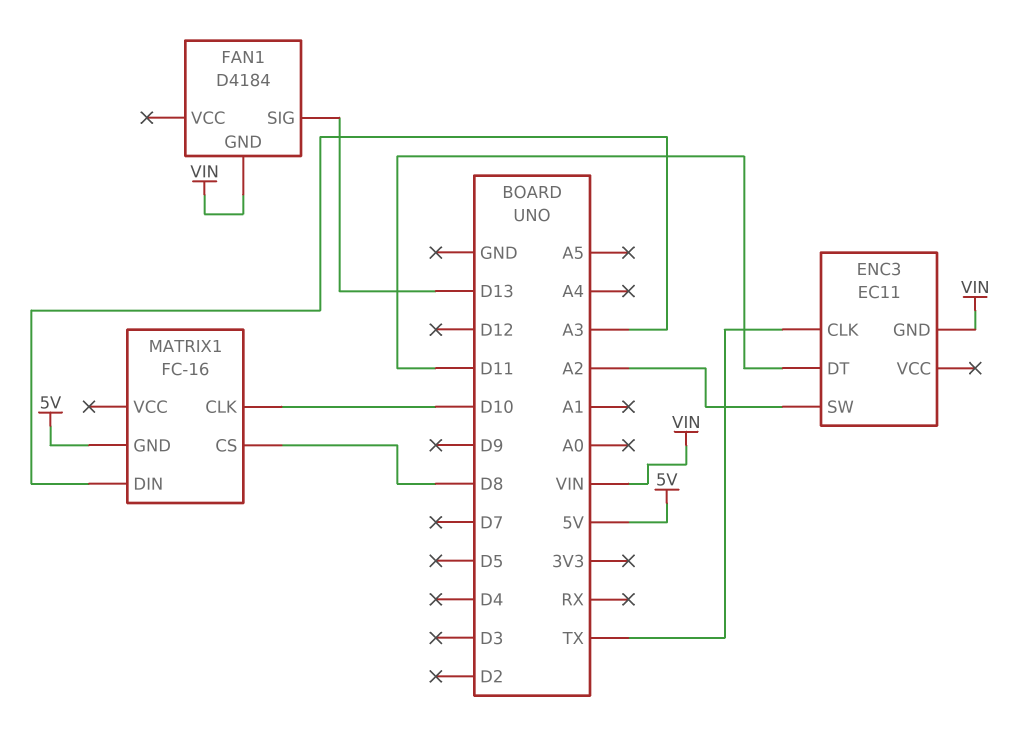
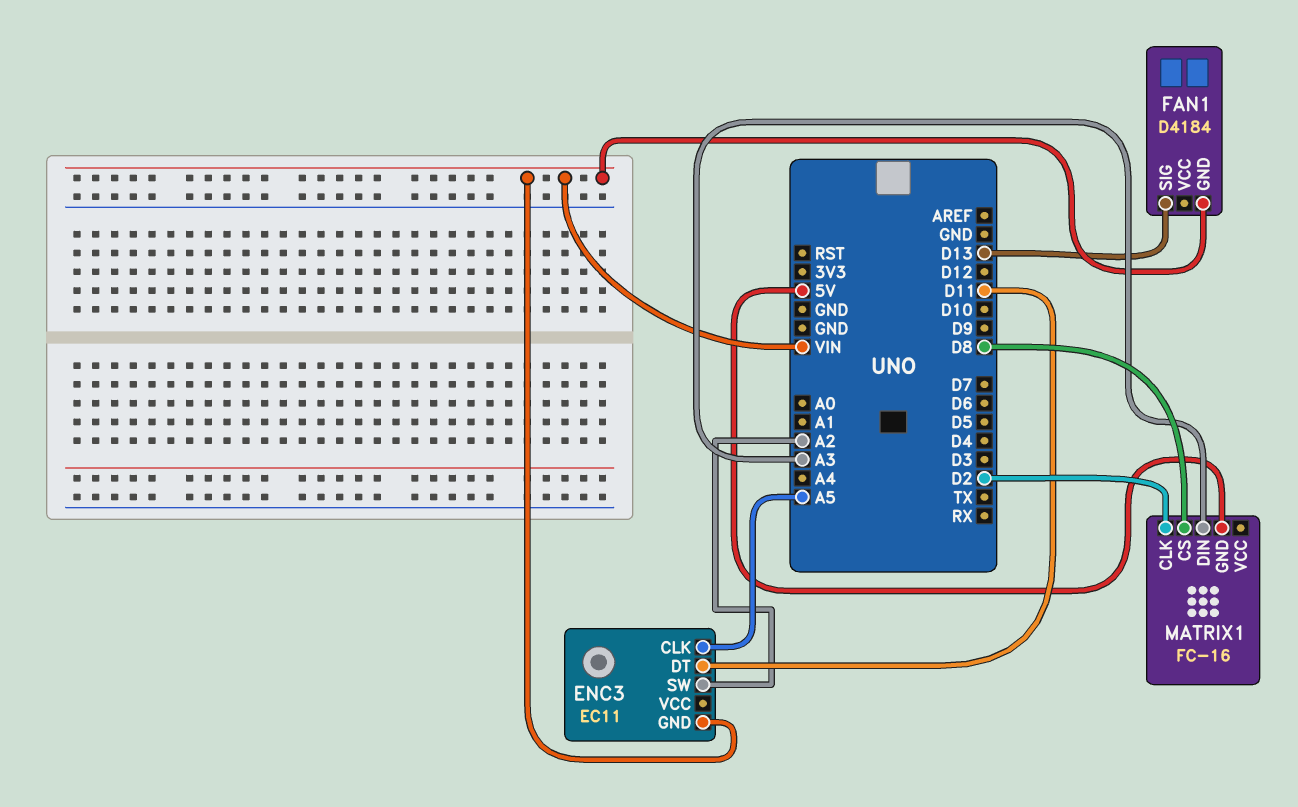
ENC3 pin CLK: TX -> A5
MATRIX1 pin CLK: D10 -> D2

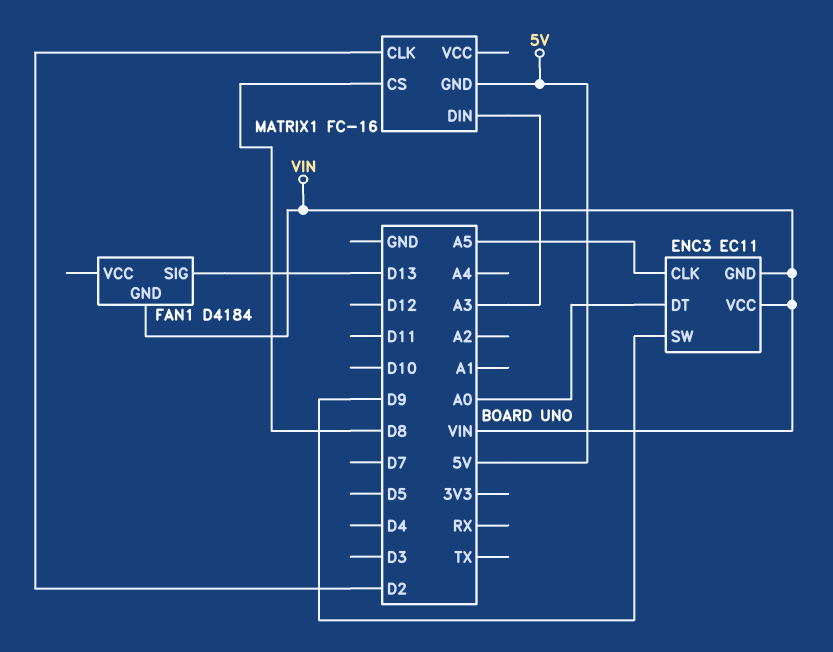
ENC3 pin DT: D11 -> A0
ENC3 pin SW: A2 -> D9
ENC3 pin VCC: none -> VIN

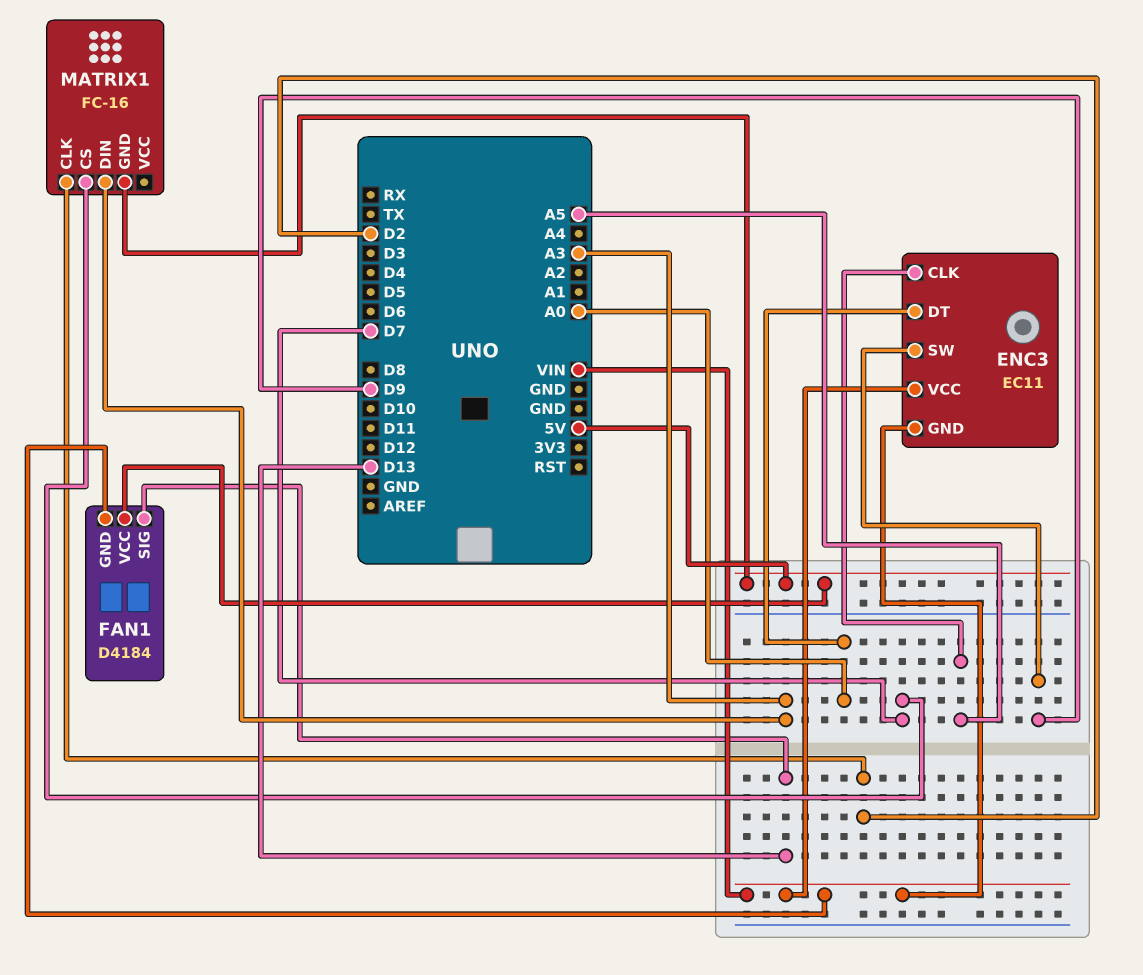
FAN1 pin VCC: none -> 5V
MATRIX1 pin CS: D8 -> D7

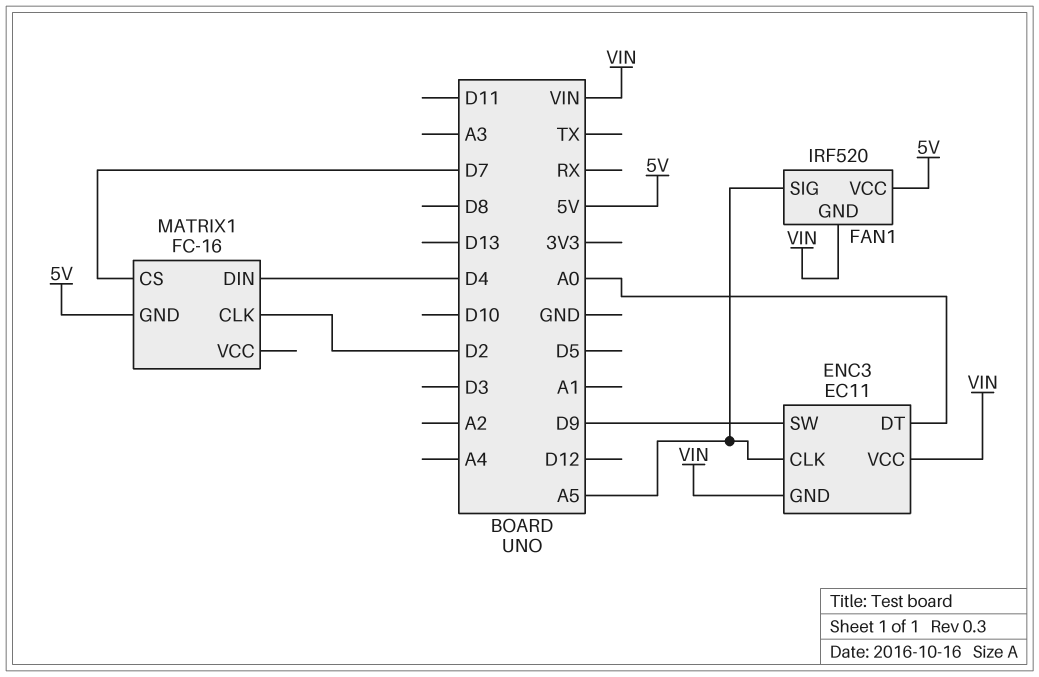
FAN1: D4184 -> IRF520
FAN1 pin SIG: D13 -> A5
MATRIX1 pin DIN: A3 -> D4

